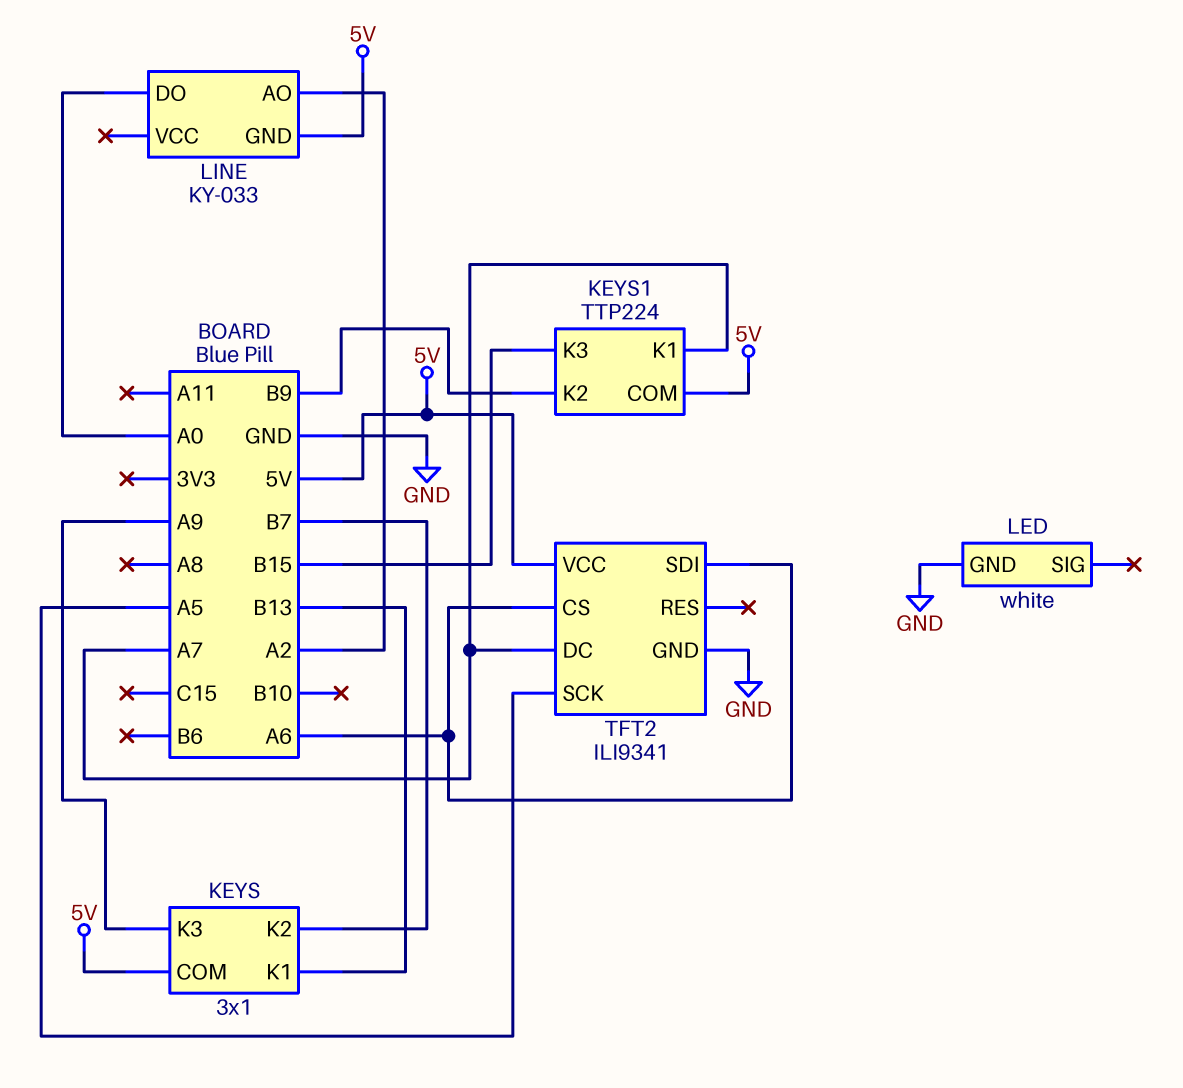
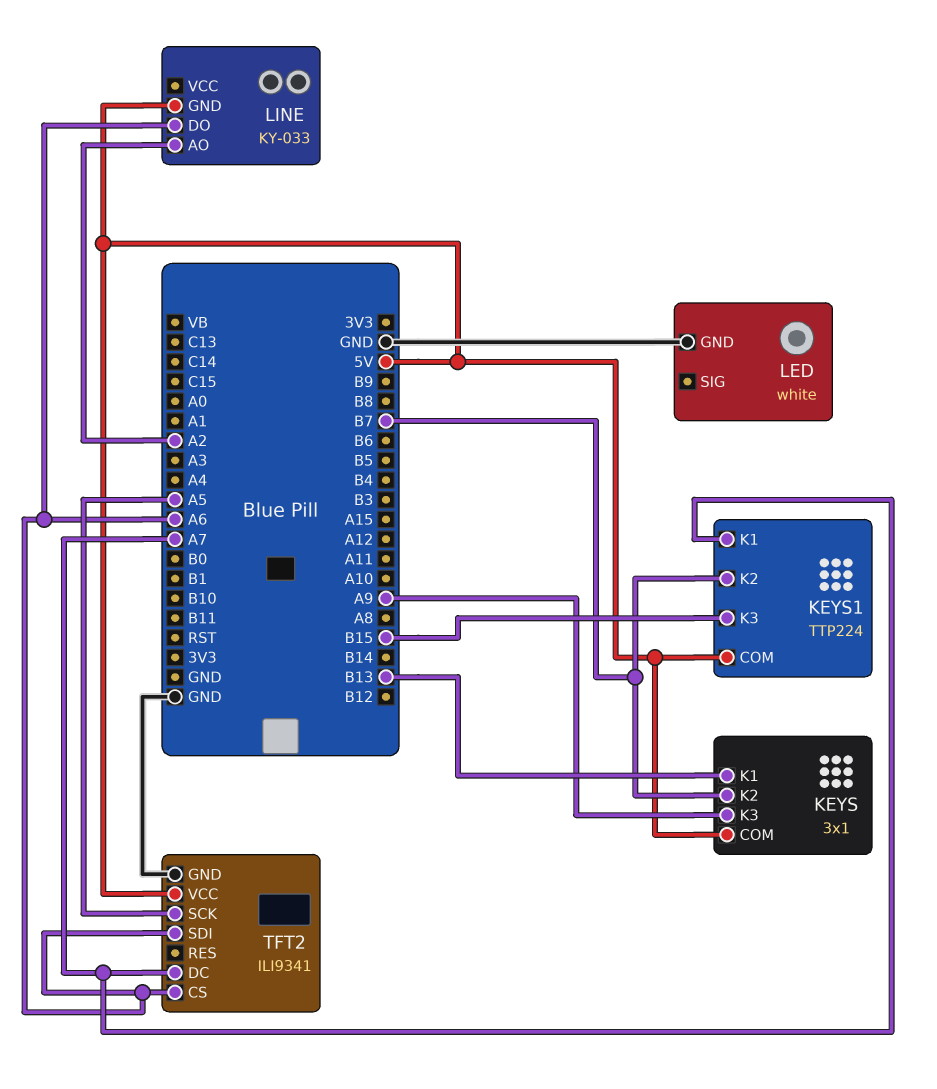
KEYS1 pin K2: B9 -> B7
LINE pin DO: A0 -> A6

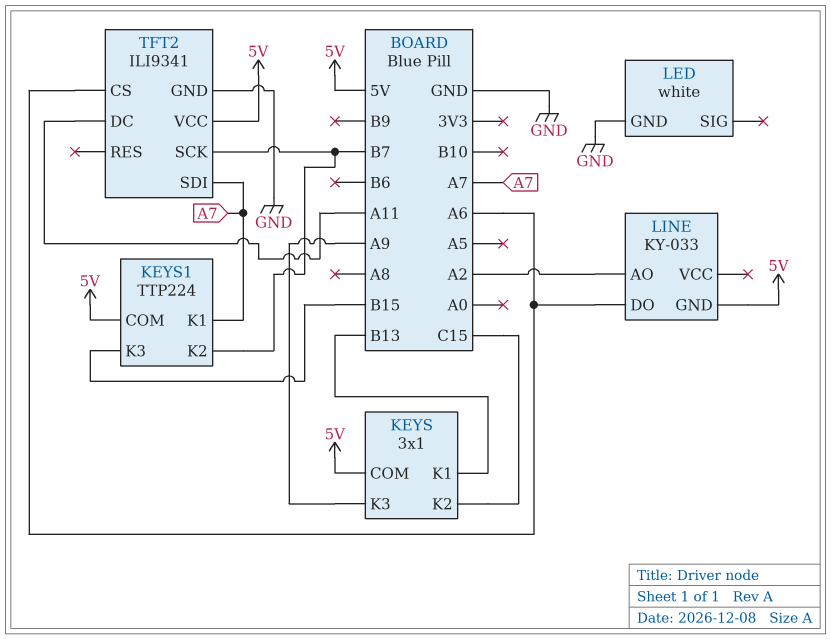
KEYS pin K2: B7 -> C15
TFT2 pin DC: A7 -> A11
TFT2 pin SCK: A5 -> B7
TFT2 pin SDI: A6 -> A7

